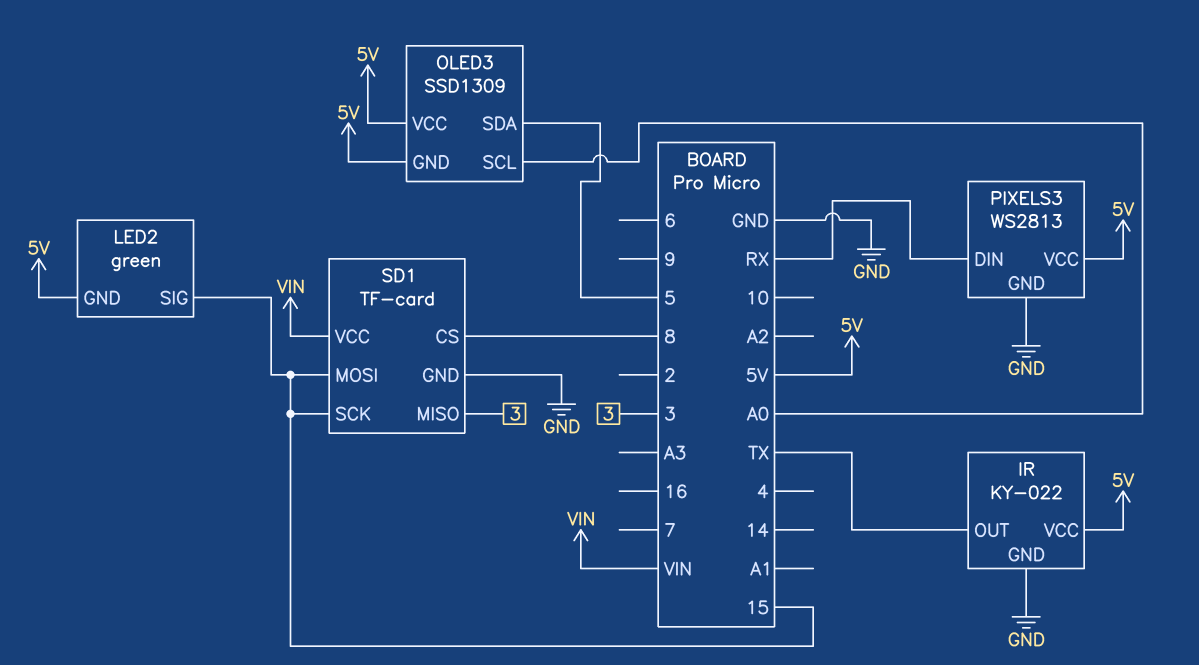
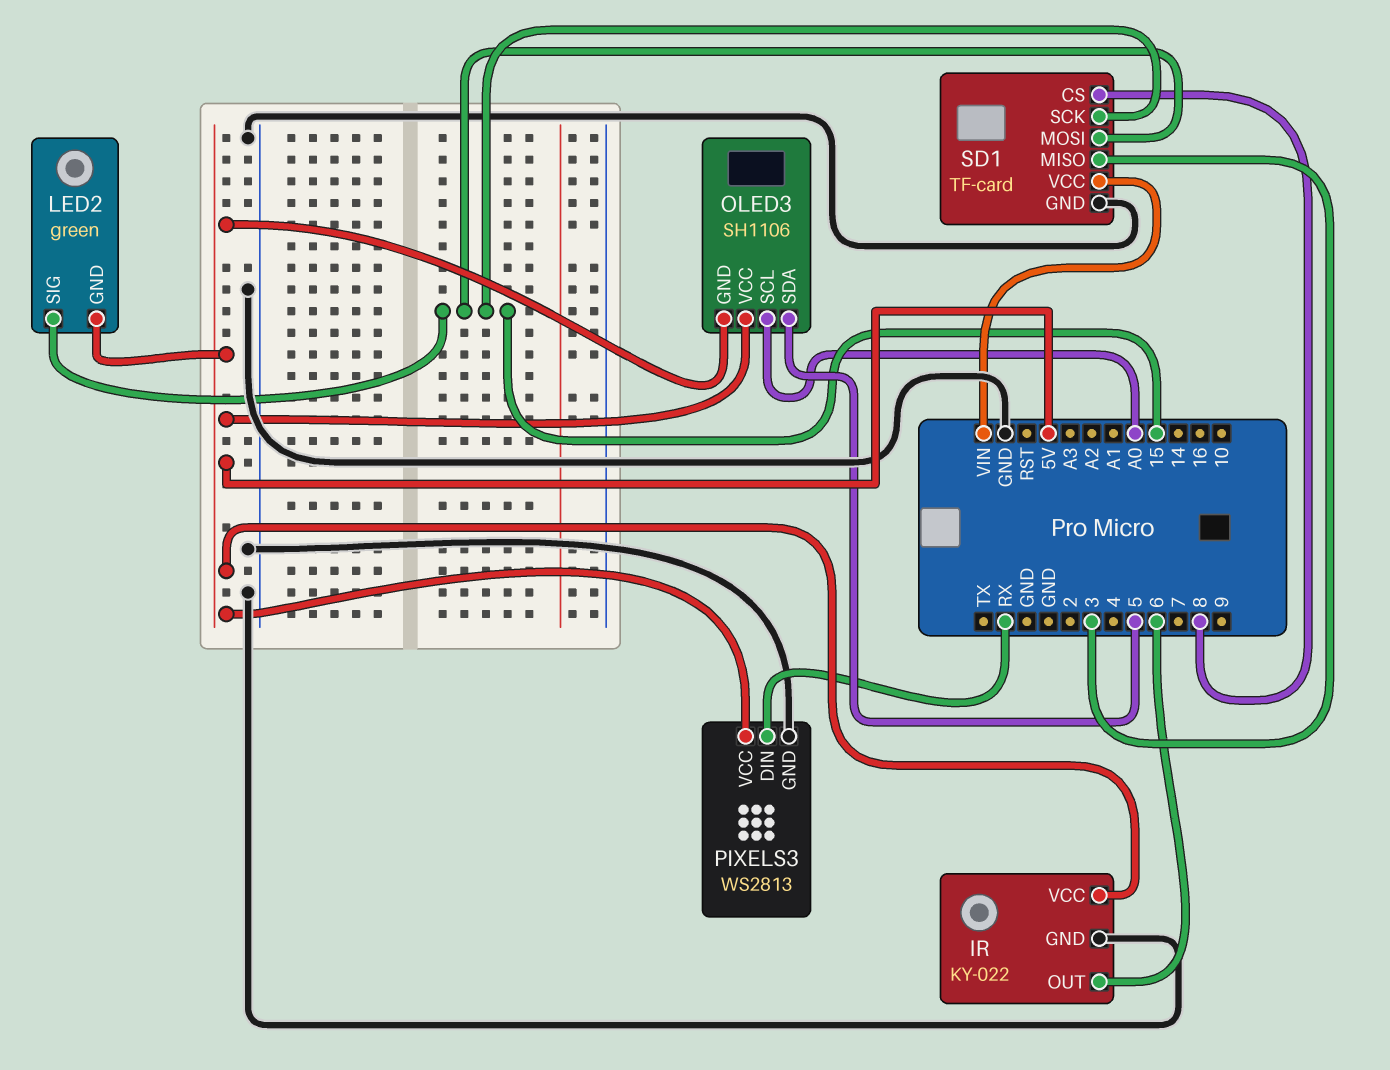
IR pin OUT: TX -> 6
OLED3: SSD1309 -> SH1106

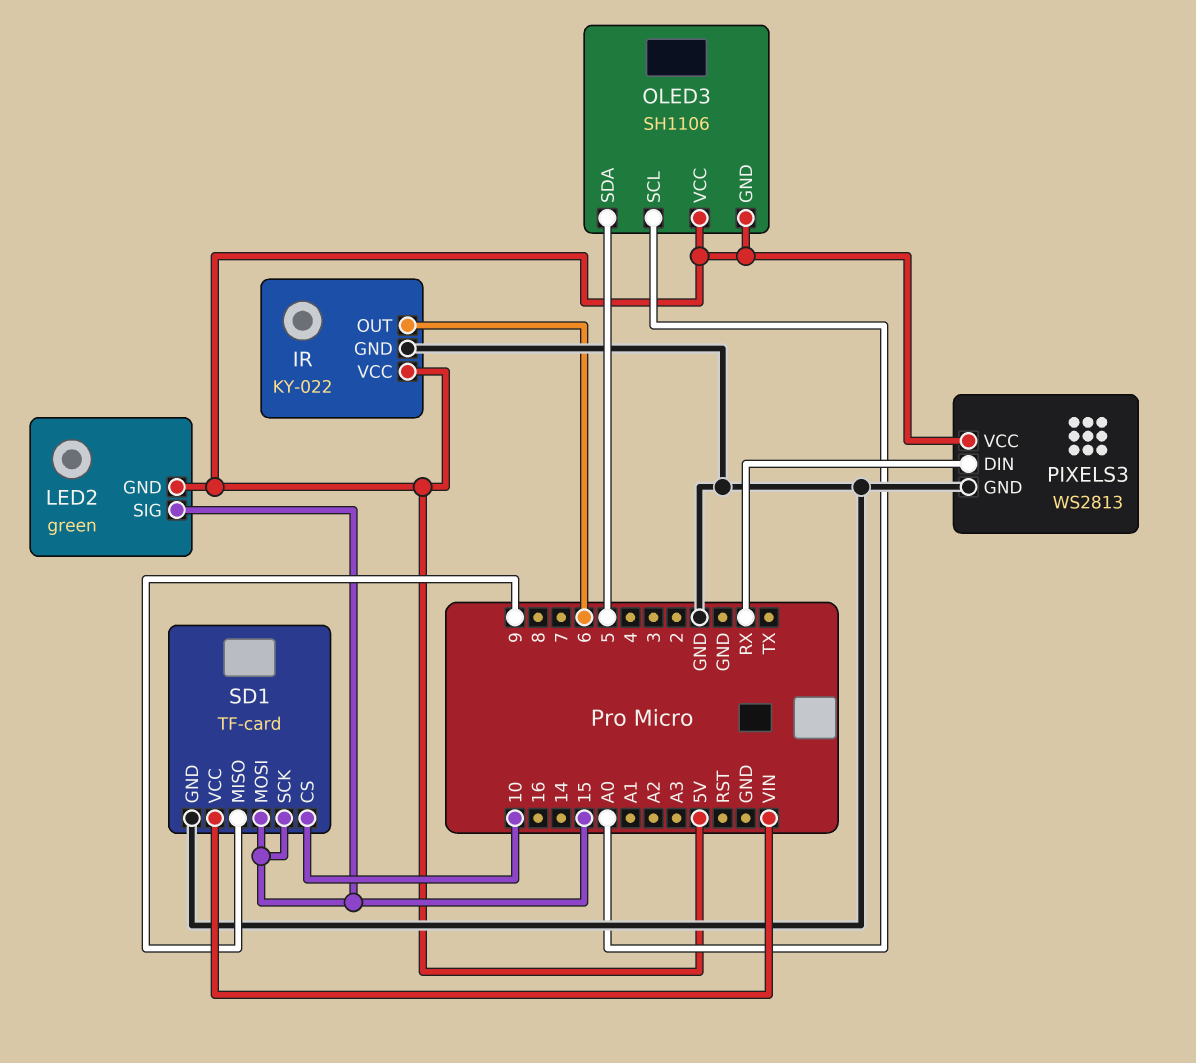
SD1 pin CS: 8 -> 10
SD1 pin MISO: 3 -> 9

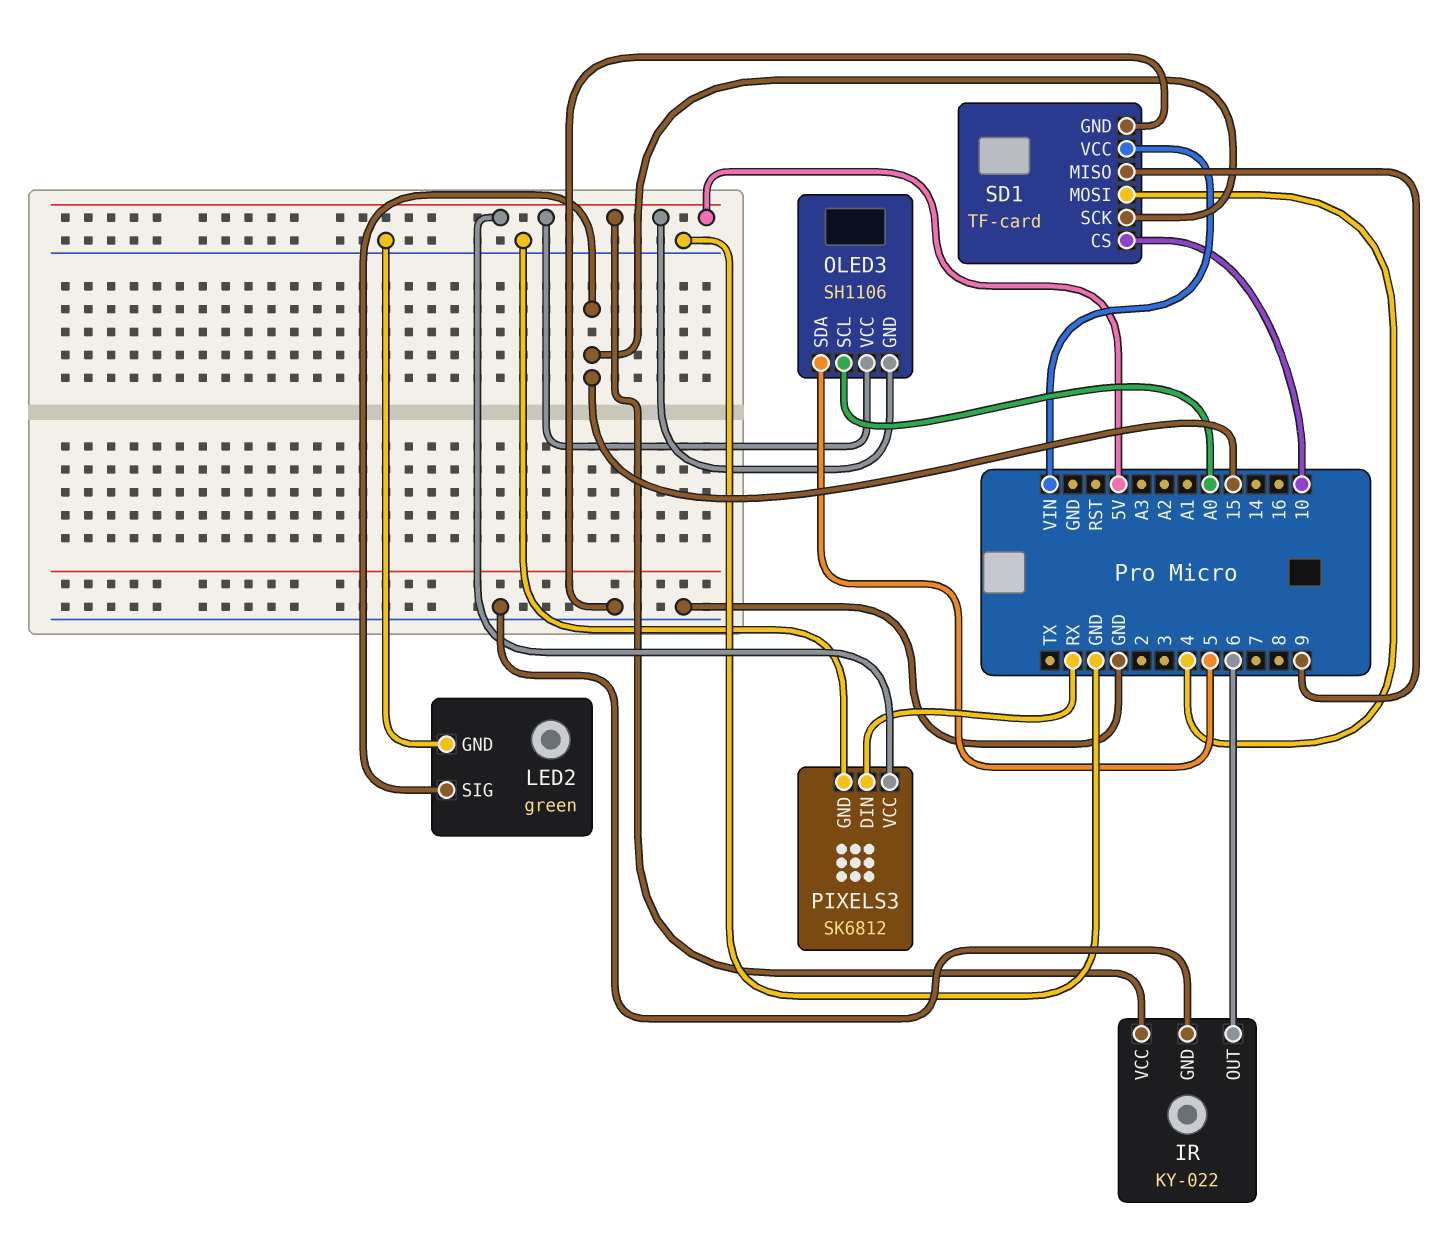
LED2 pin GND: 5V -> GND
PIXELS3: WS2813 -> SK6812
SD1 pin MOSI: 15 -> 4

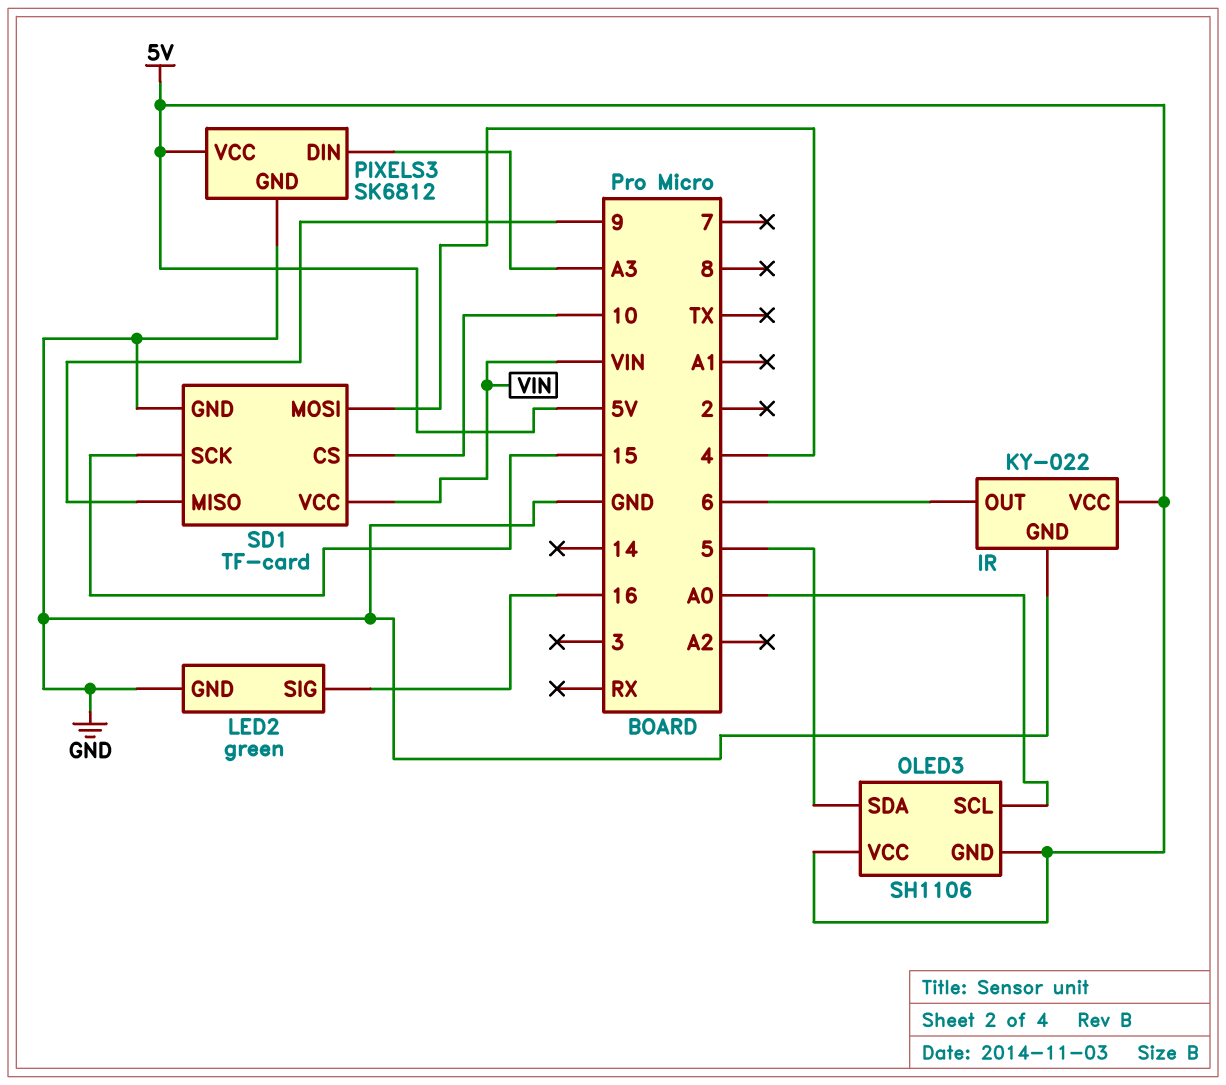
LED2 pin SIG: 15 -> 16
PIXELS3 pin DIN: RX -> A3

